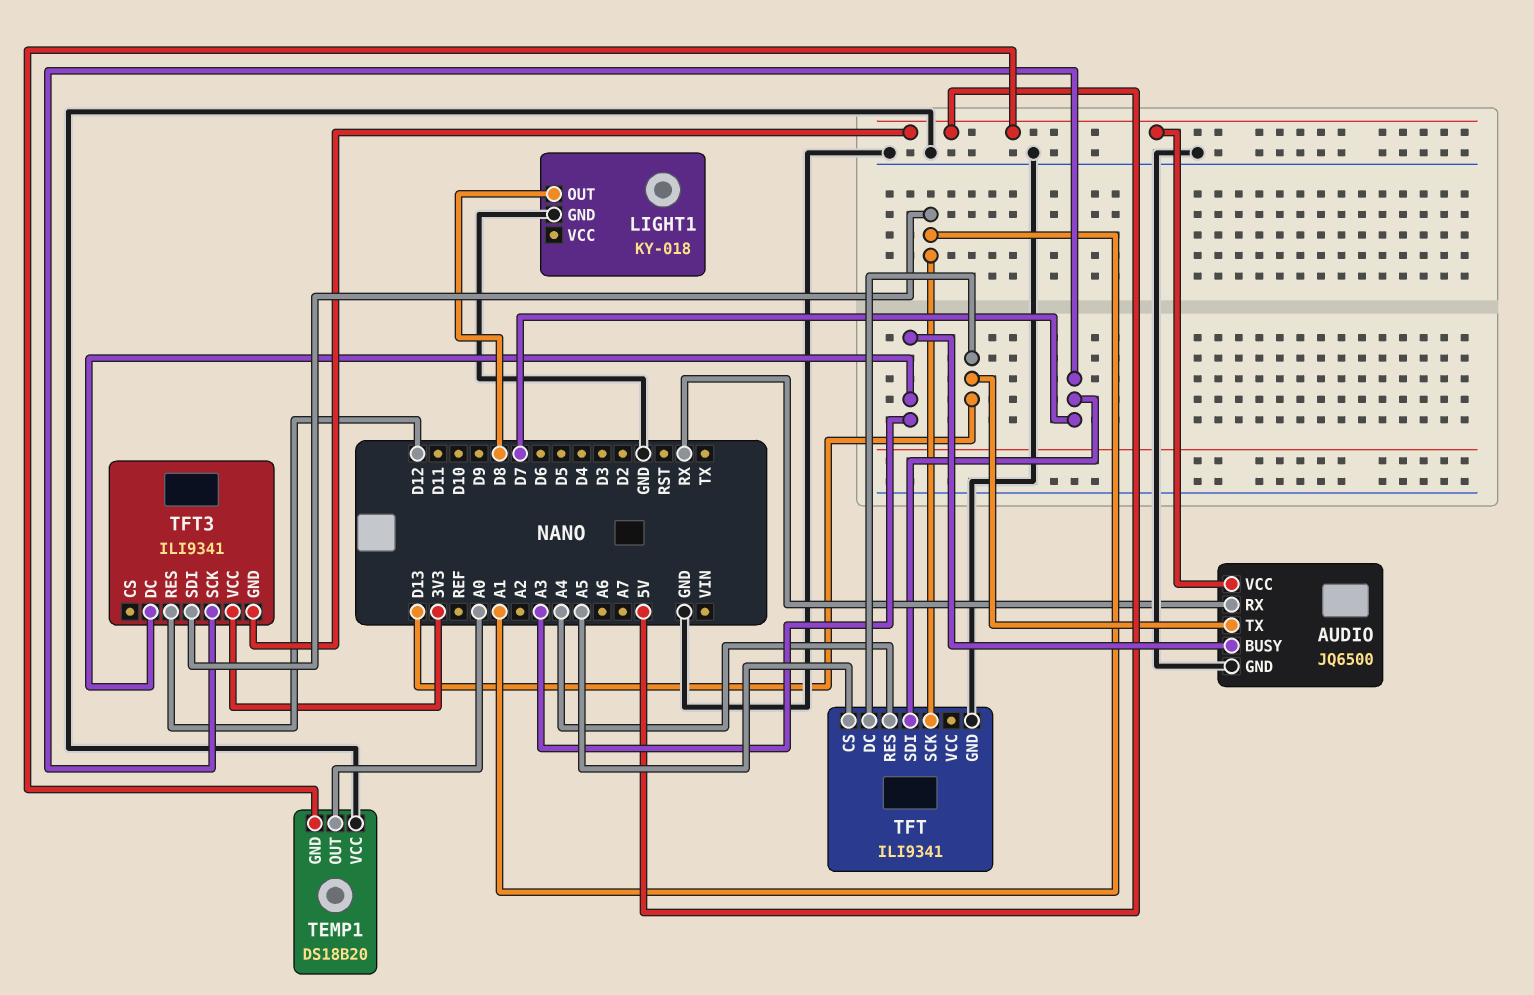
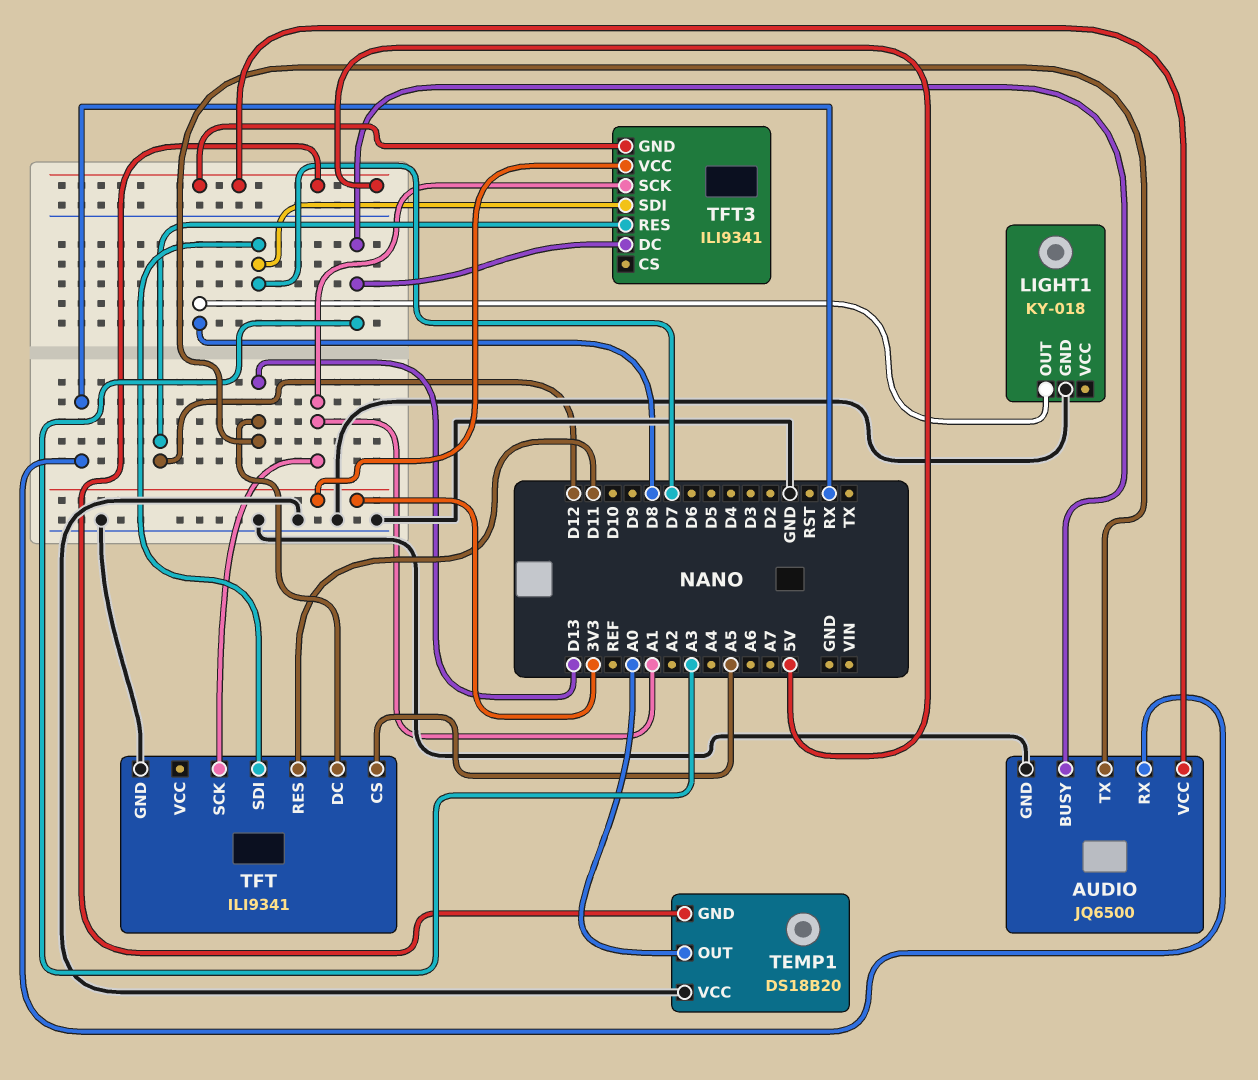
TFT pin RES: A4 -> D11
TFT3 pin SCK: D7 -> A1
TFT3 pin SDI: A1 -> D7

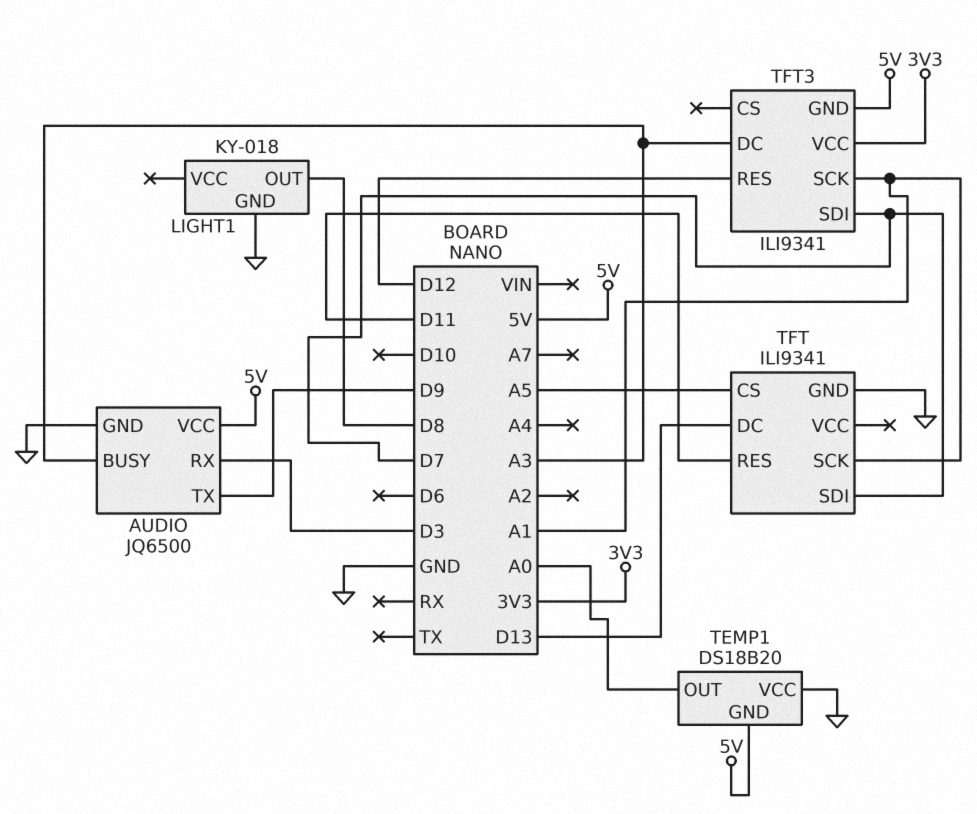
AUDIO pin RX: RX -> D3
AUDIO pin TX: D13 -> D9

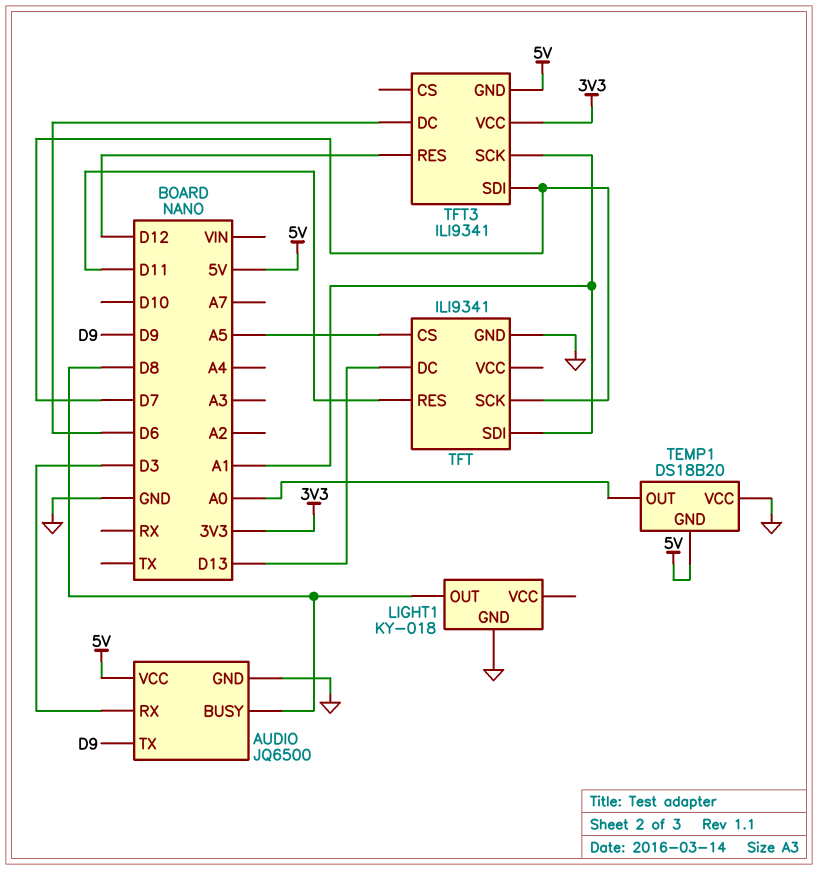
AUDIO pin BUSY: A3 -> D8
TFT pin SCK: A1 -> D7
TFT pin SDI: D7 -> A1
TFT3 pin DC: A3 -> D6

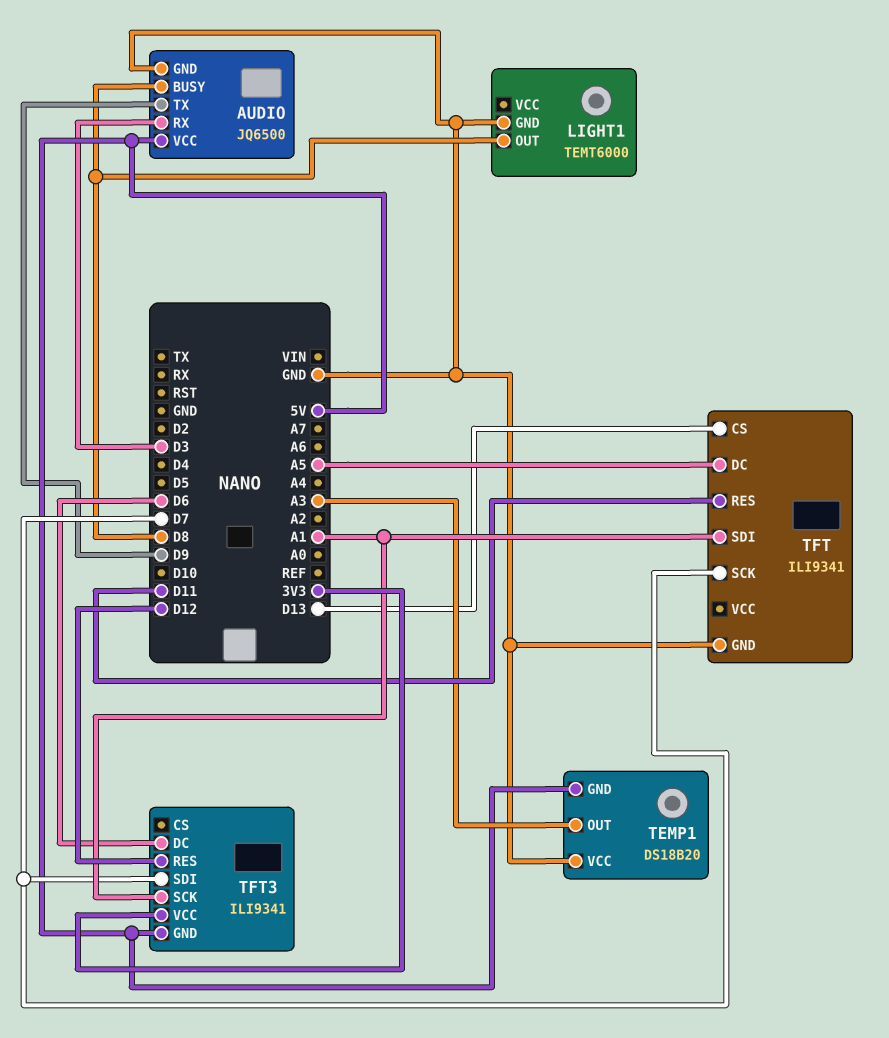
LIGHT1: KY-018 -> TEMT6000
TEMP1 pin OUT: A0 -> A3
TFT pin CS: A5 -> D13
TFT pin DC: D13 -> A5

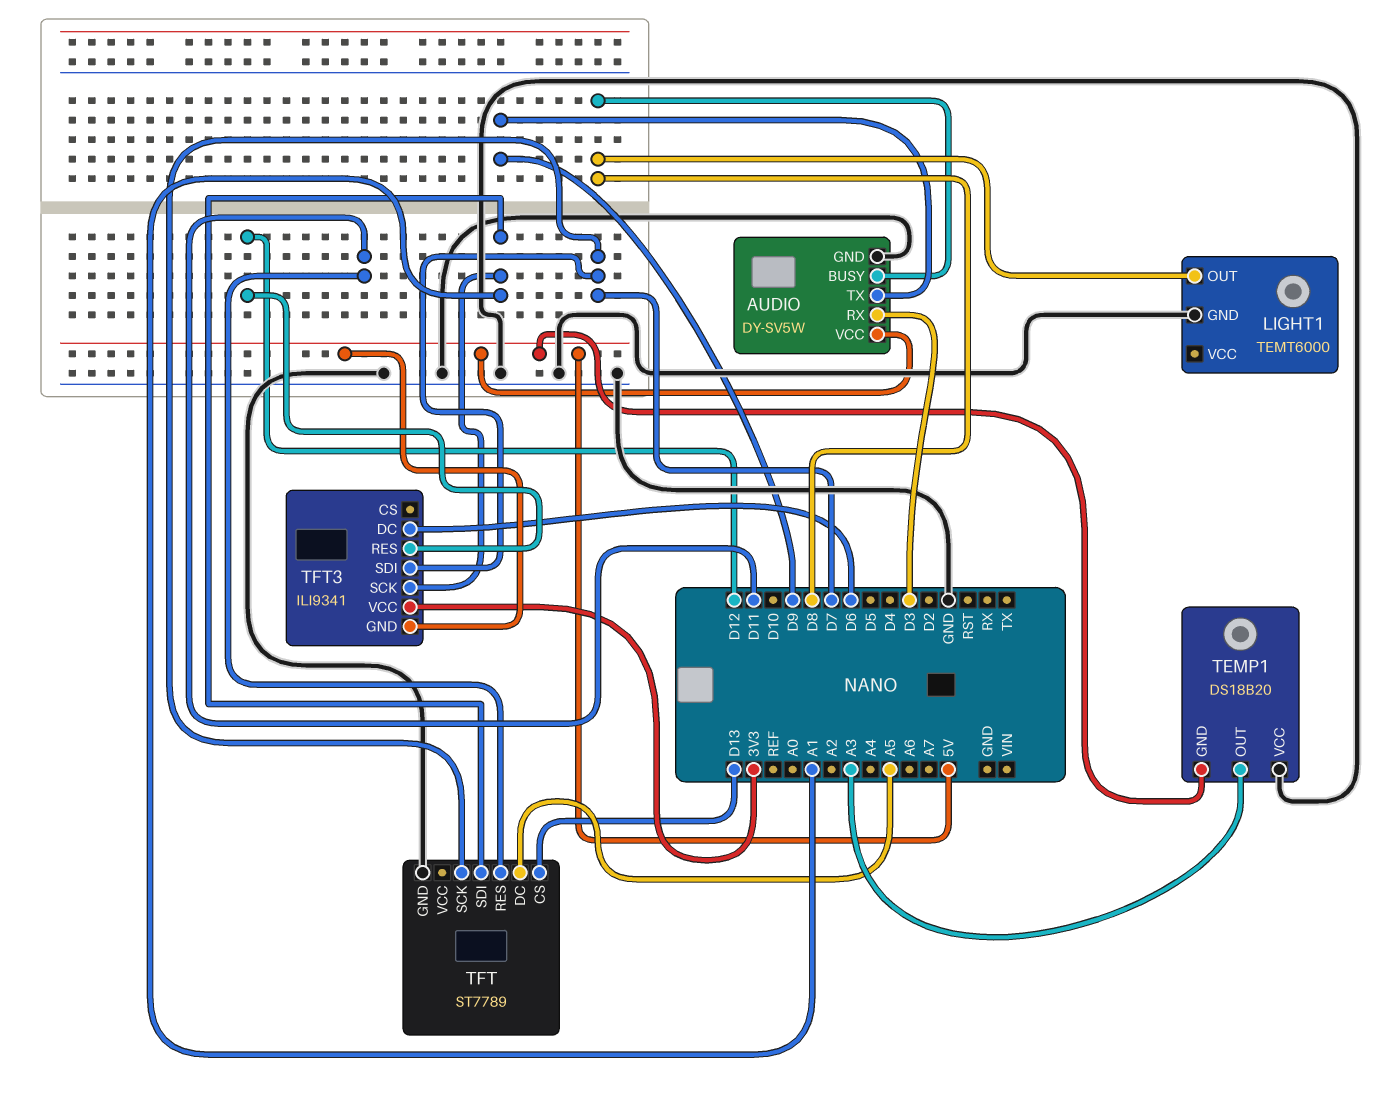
AUDIO: JQ6500 -> DY-SV5W
TFT: ILI9341 -> ST7789

